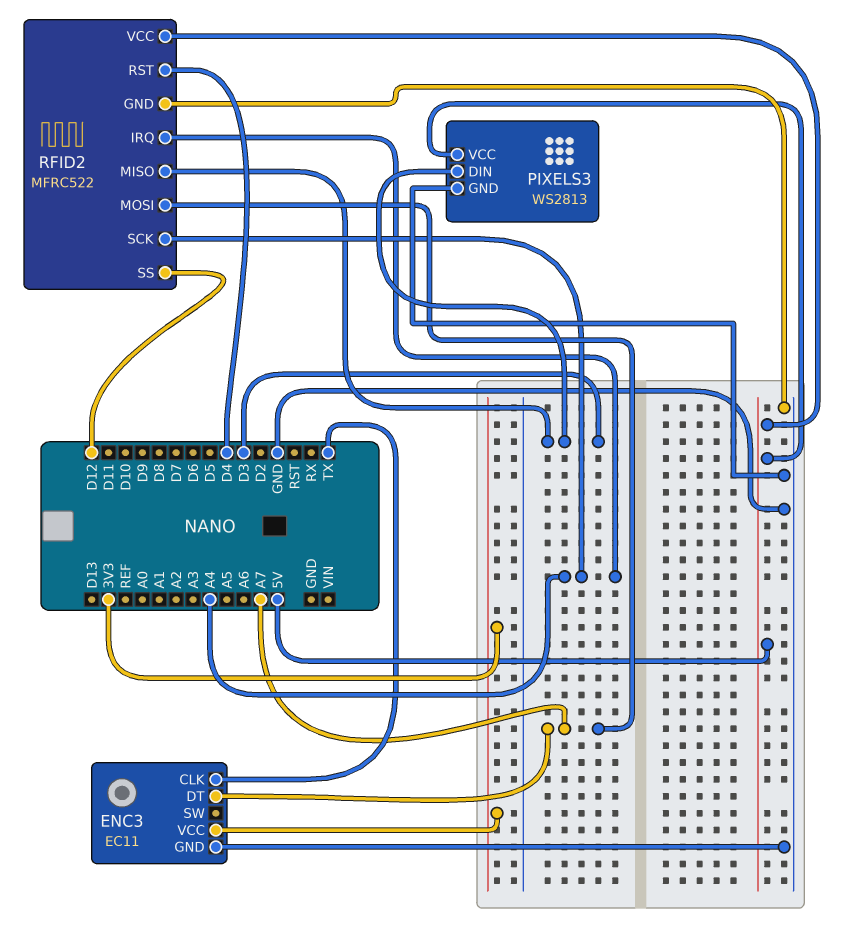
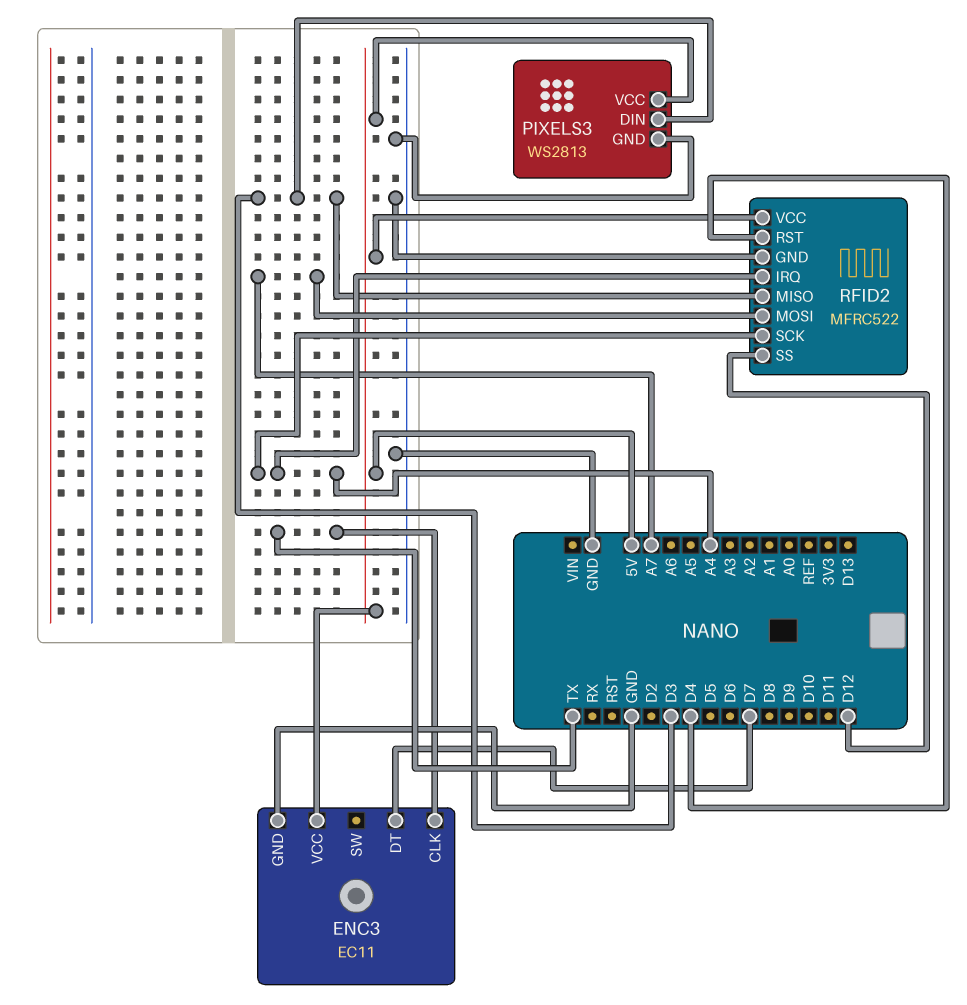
ENC3 pin DT: A7 -> D7
ENC3 pin VCC: 3V3 -> 5V

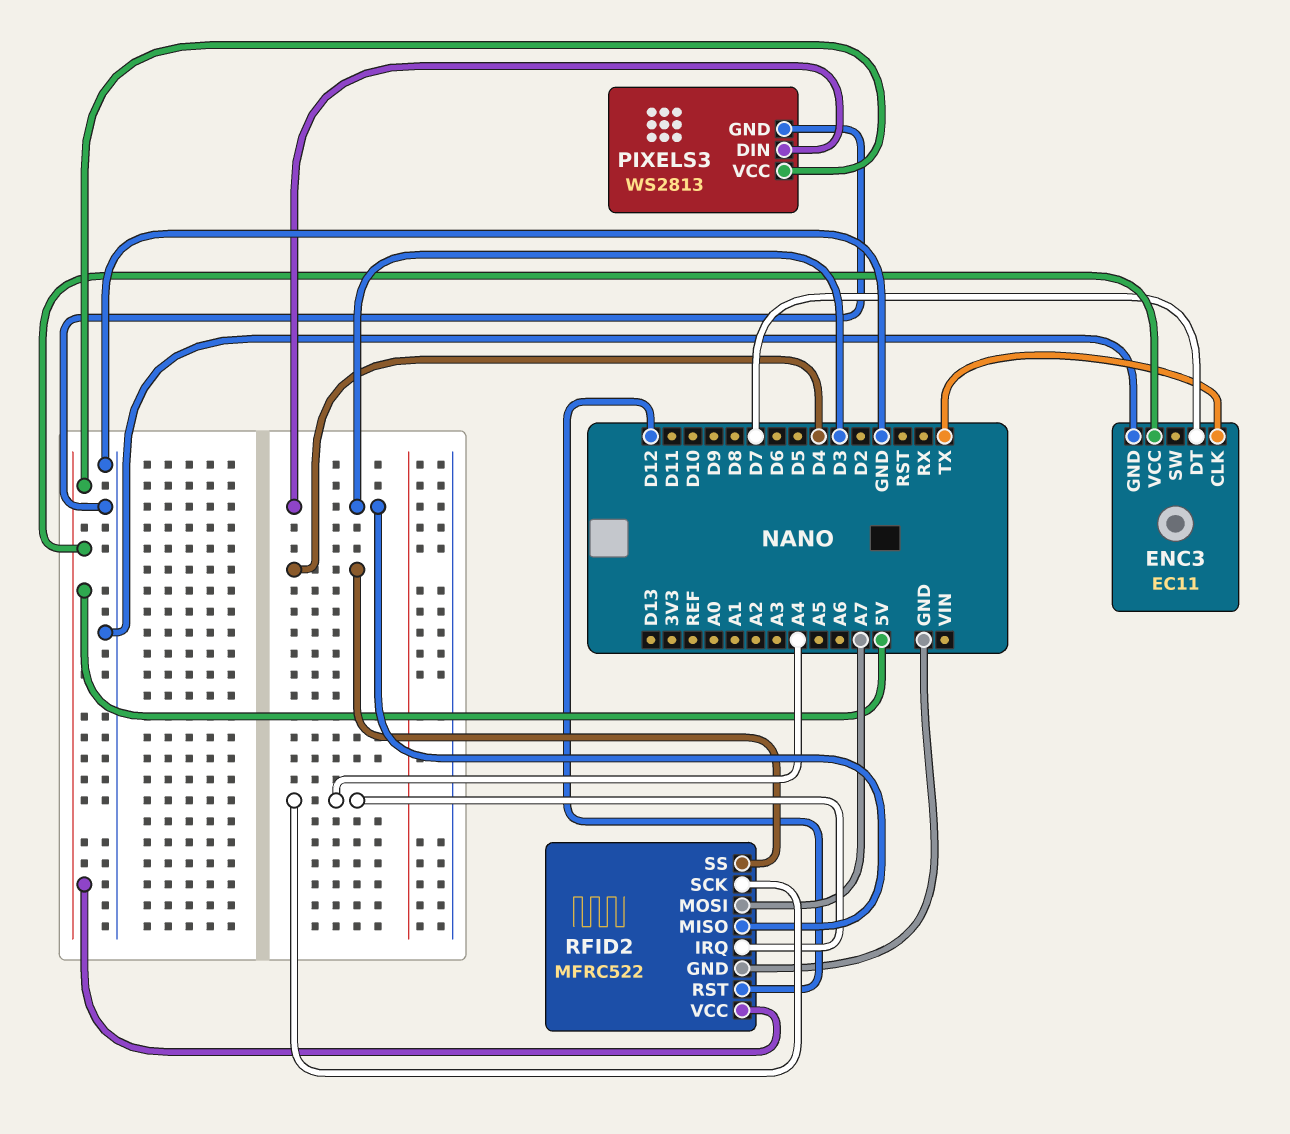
RFID2 pin RST: D4 -> D12
RFID2 pin SS: D12 -> D4

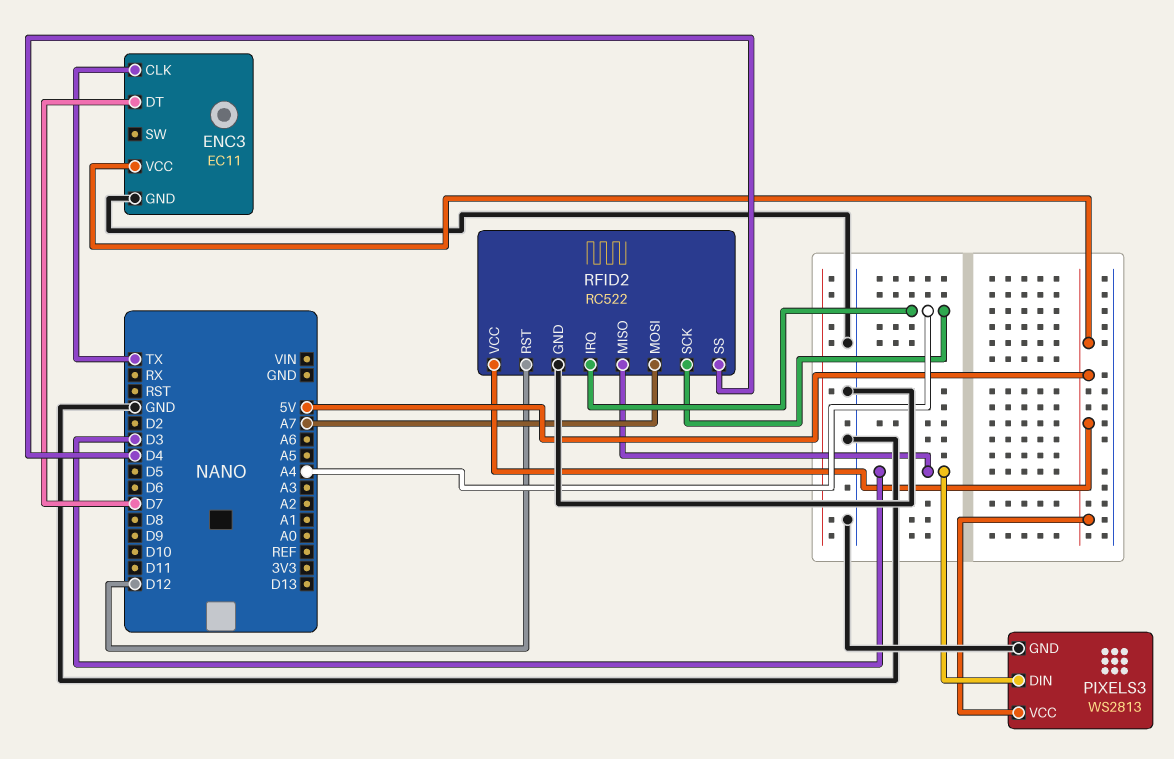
RFID2: MFRC522 -> RC522

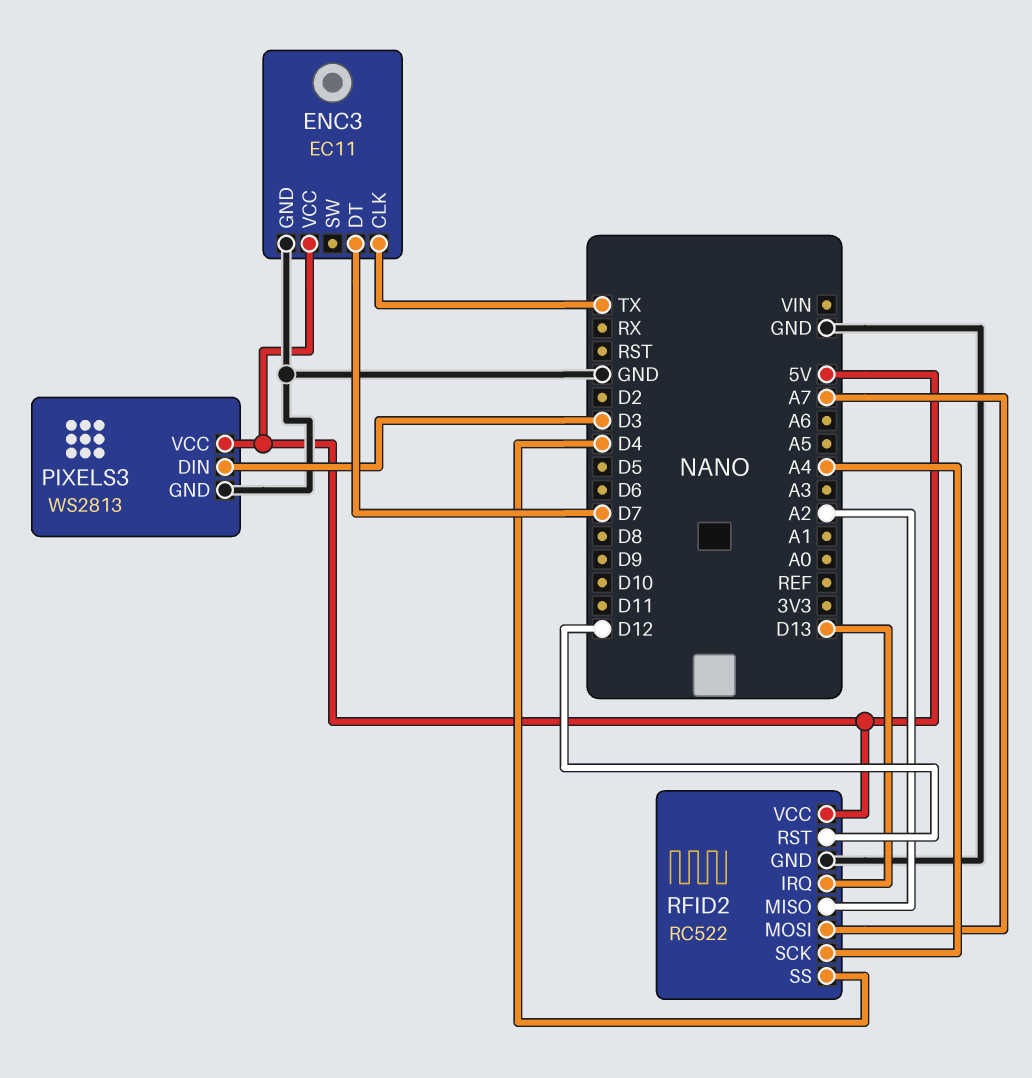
RFID2 pin IRQ: A4 -> D13
RFID2 pin MISO: D3 -> A2

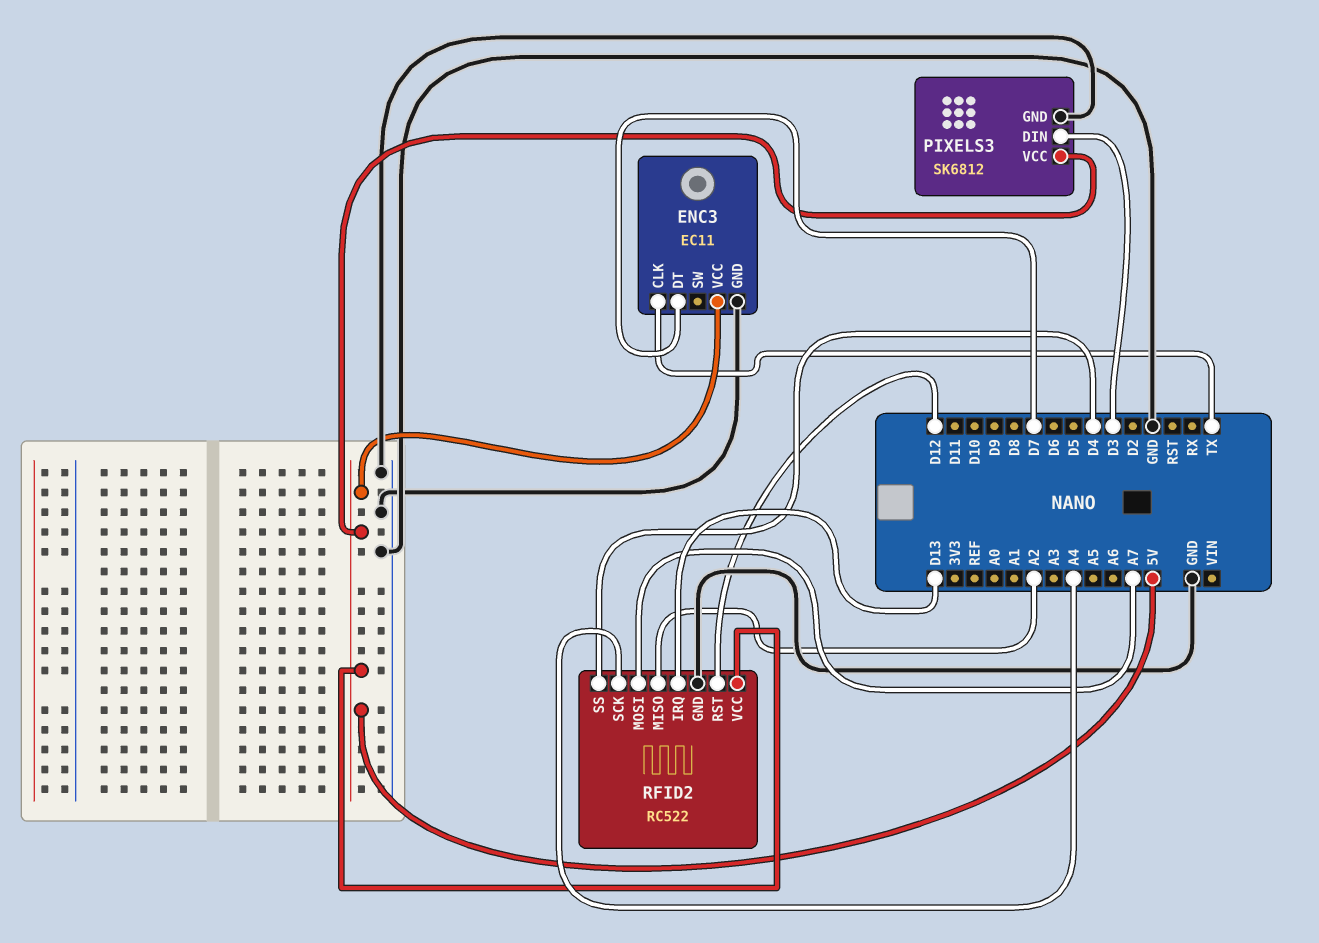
PIXELS3: WS2813 -> SK6812

